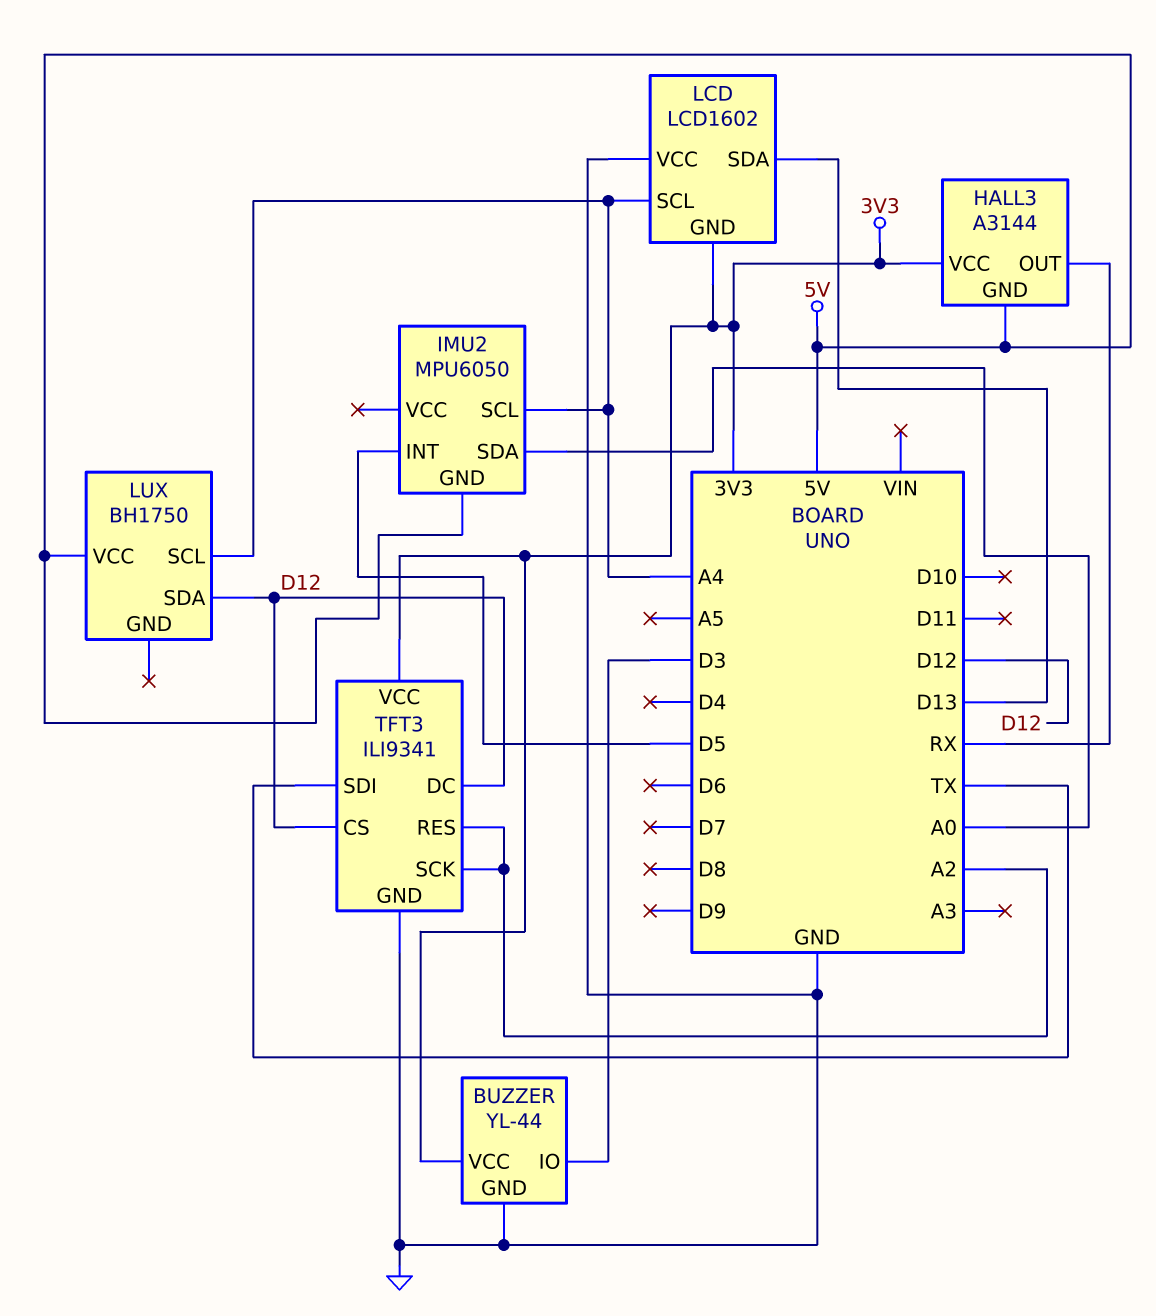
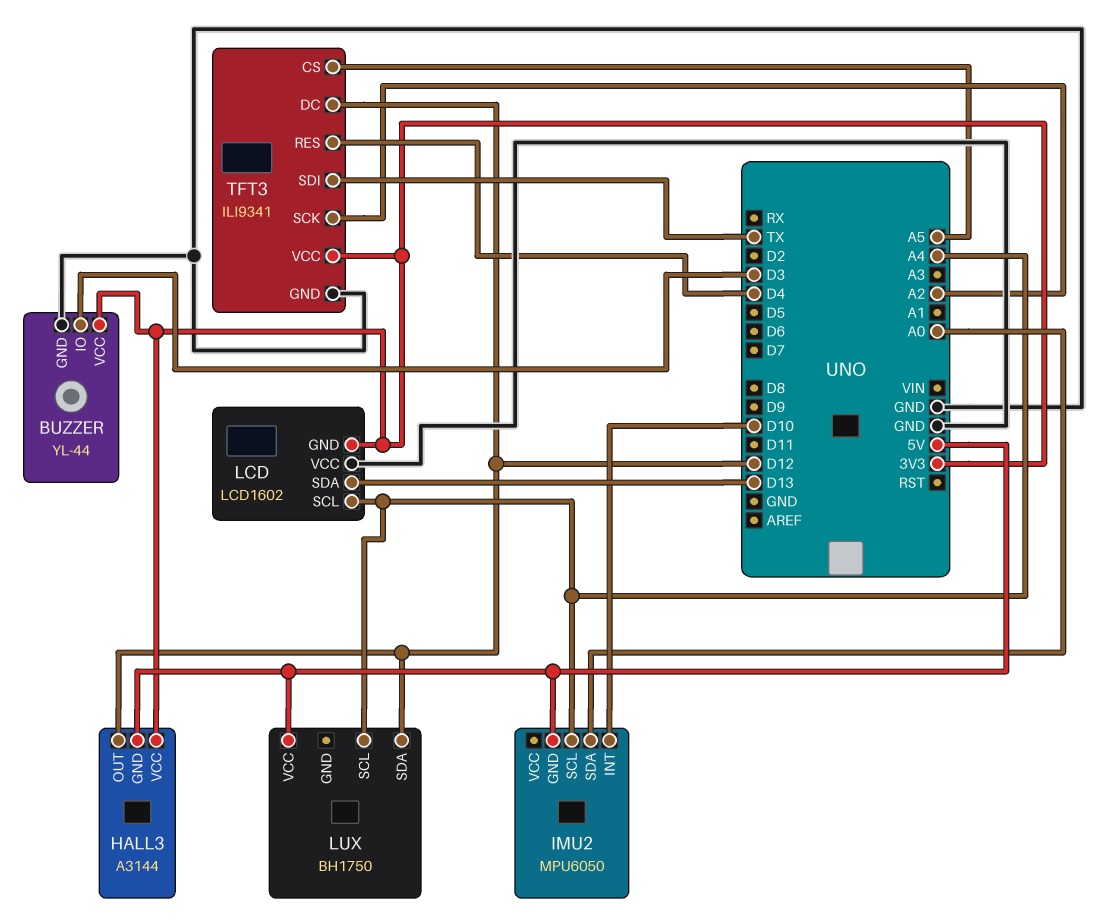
HALL3 pin OUT: RX -> D12
IMU2 pin INT: D5 -> D10
TFT3 pin CS: D12 -> A5
TFT3 pin RES: A2 -> D4

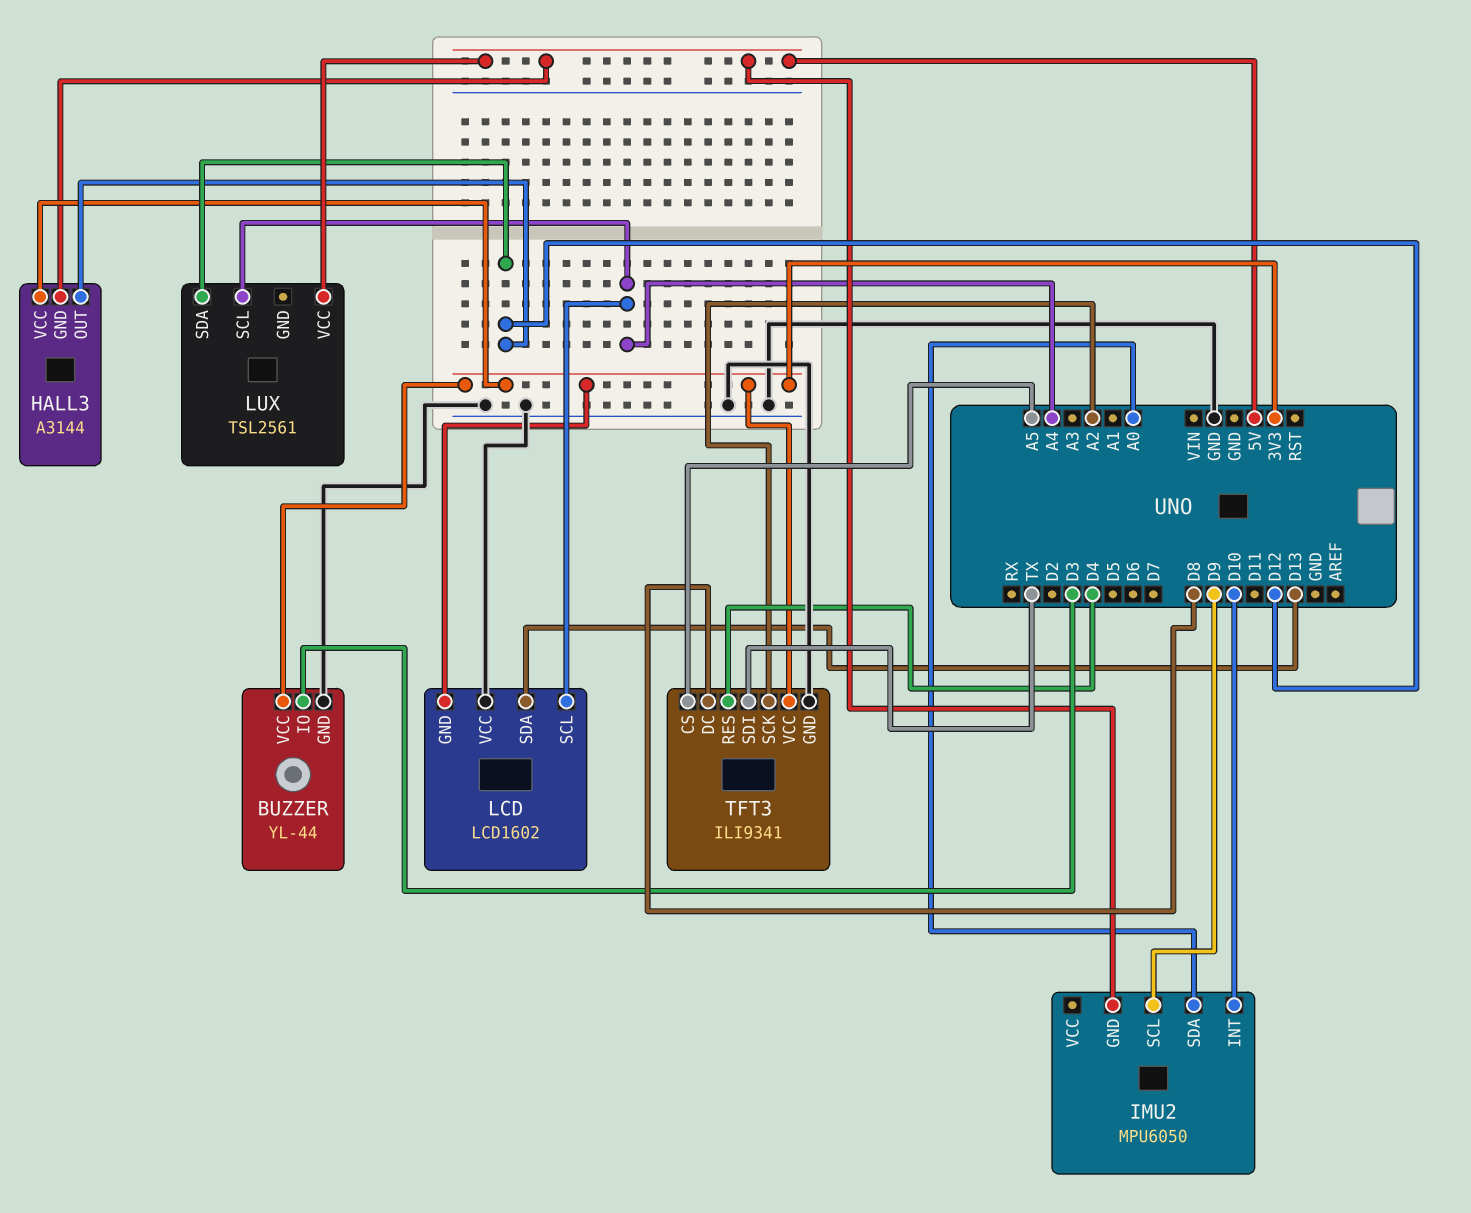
IMU2 pin SCL: A4 -> D9
LUX: BH1750 -> TSL2561
TFT3 pin DC: D12 -> D8

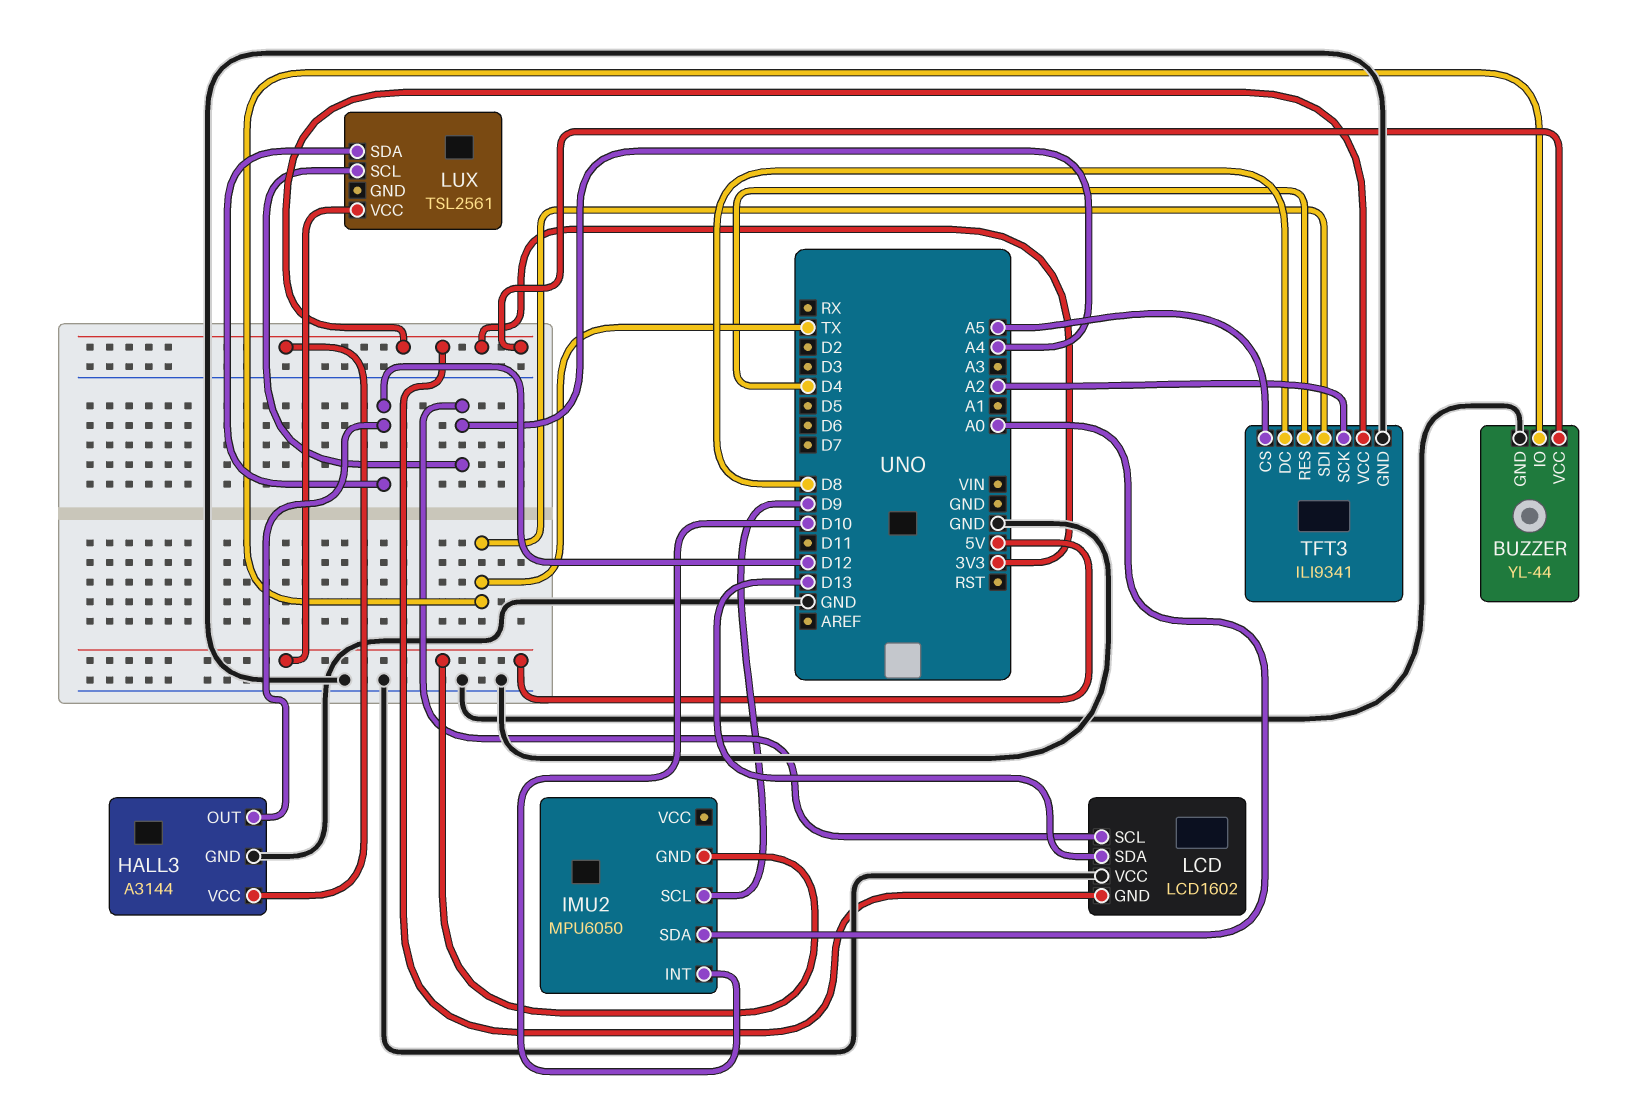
BUZZER pin IO: D3 -> TX
HALL3 pin GND: 5V -> GND

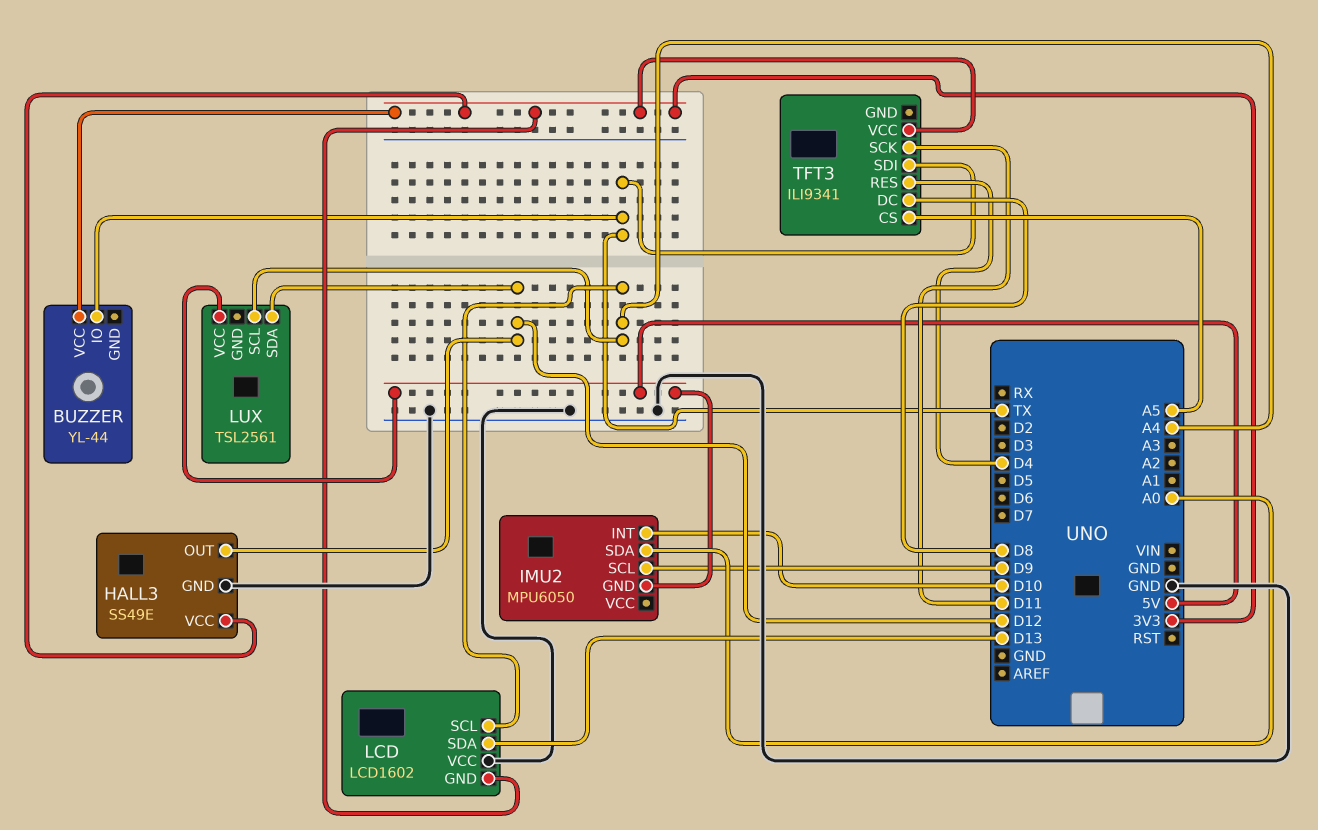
BUZZER pin GND: GND -> none
HALL3: A3144 -> SS49E
TFT3 pin GND: GND -> none
TFT3 pin SCK: A2 -> D11

